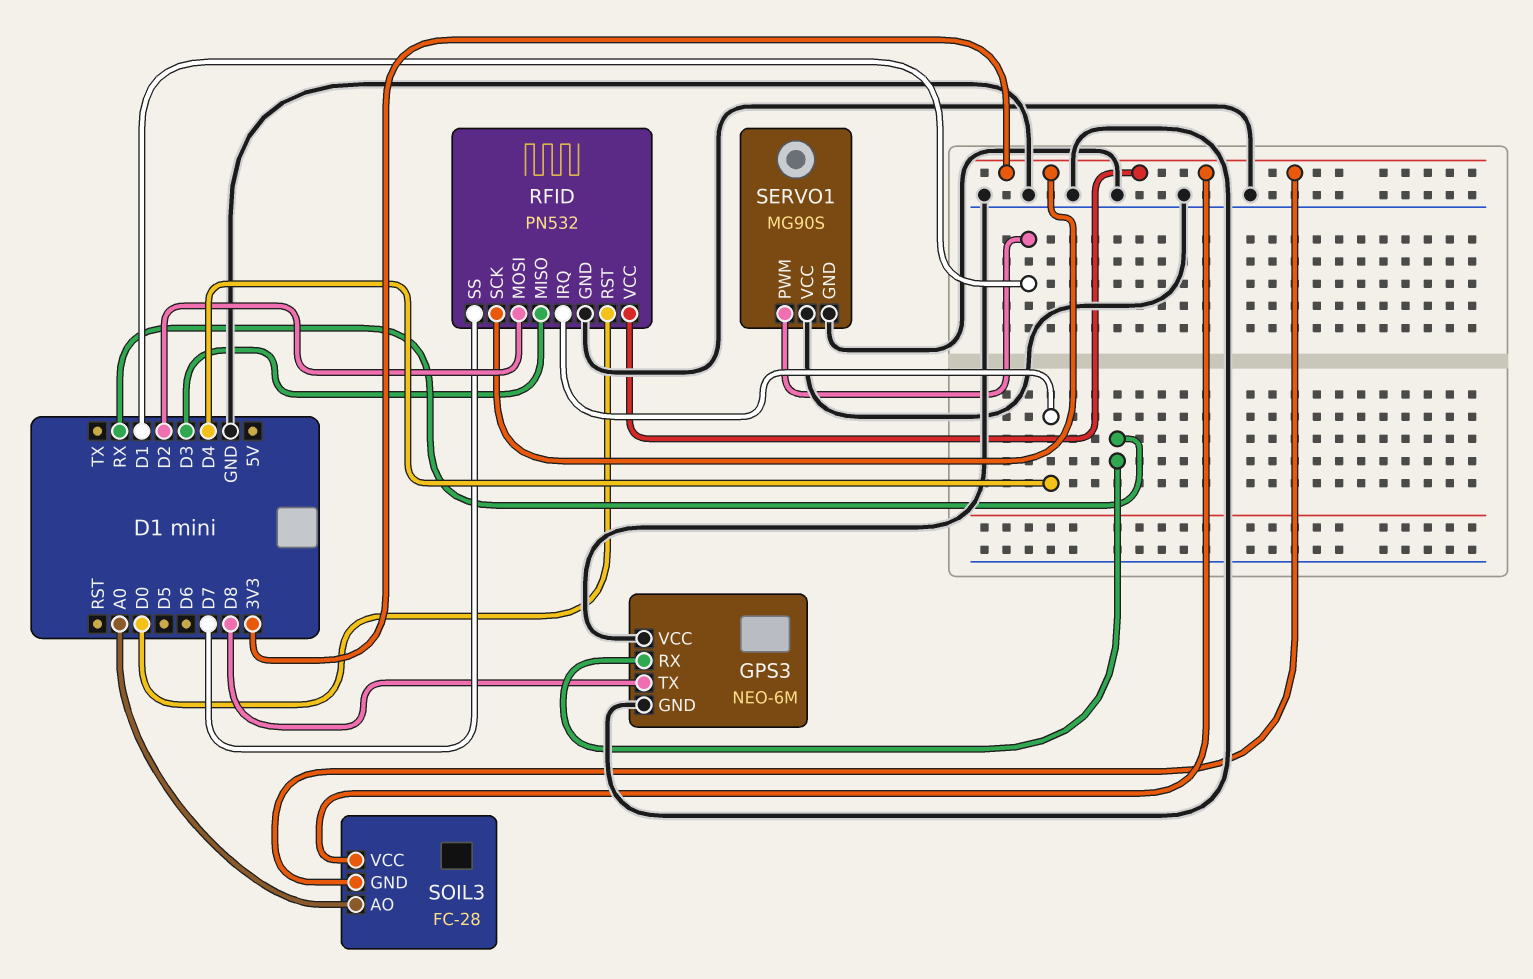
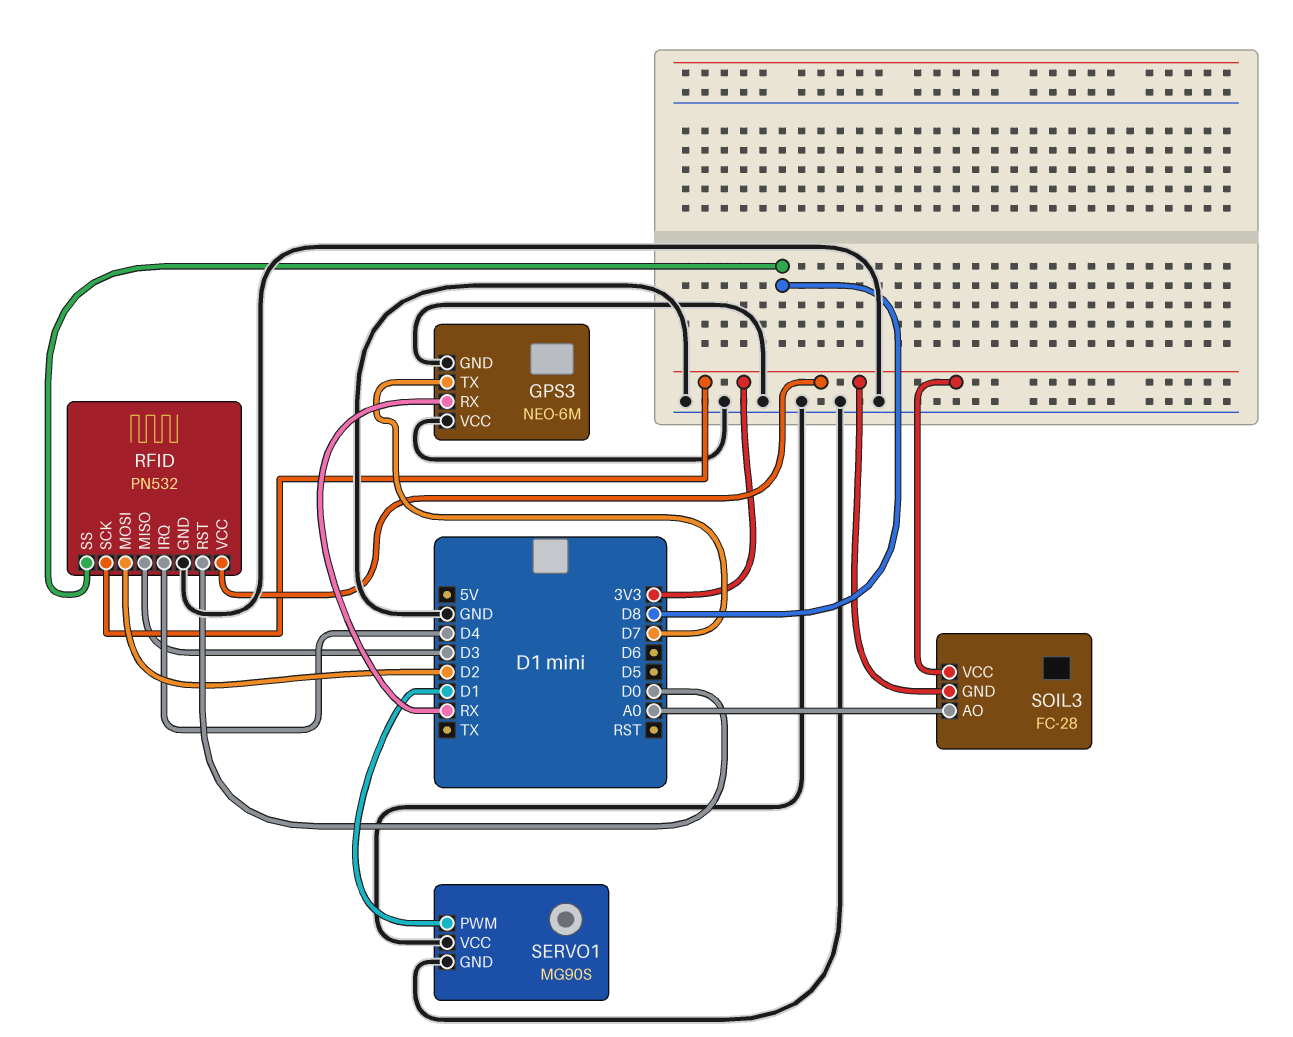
GPS3 pin TX: D8 -> D7
RFID pin SS: D7 -> D8

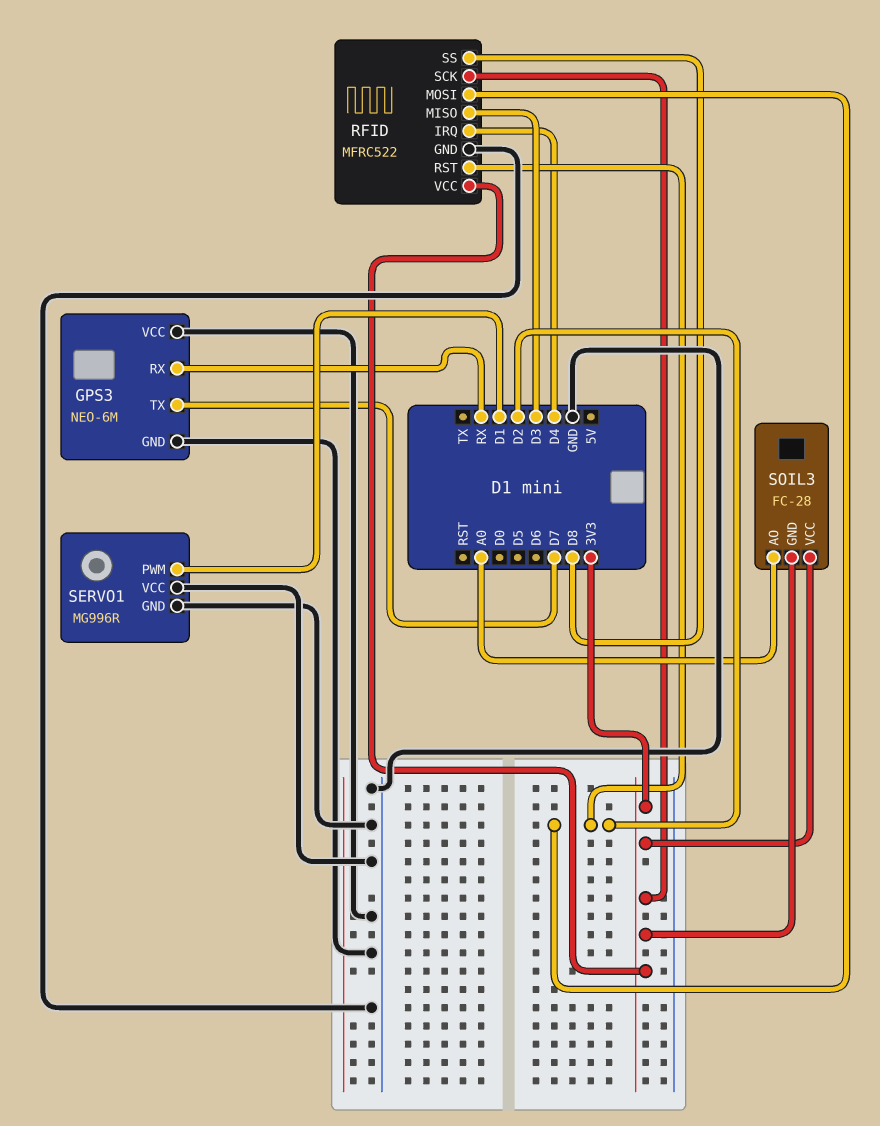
RFID: PN532 -> MFRC522
RFID pin RST: D0 -> D2
SERVO1: MG90S -> MG996R

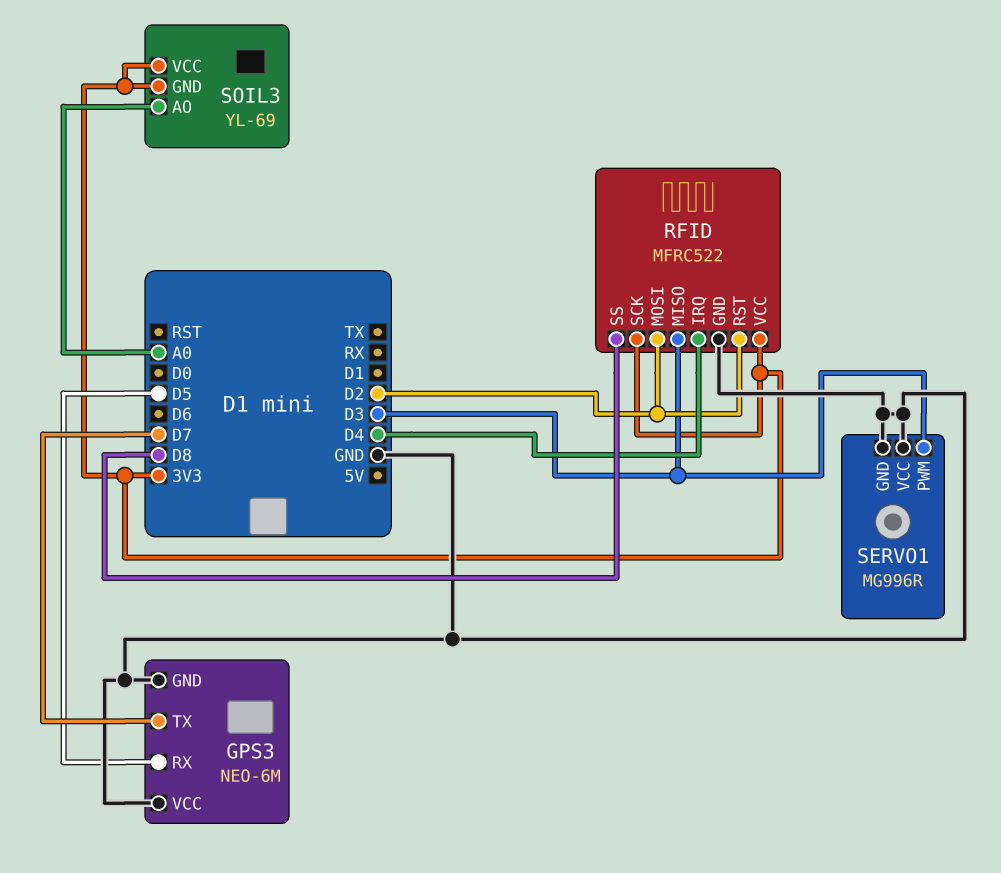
GPS3 pin RX: RX -> D5
SERVO1 pin PWM: D1 -> D3
SOIL3: FC-28 -> YL-69

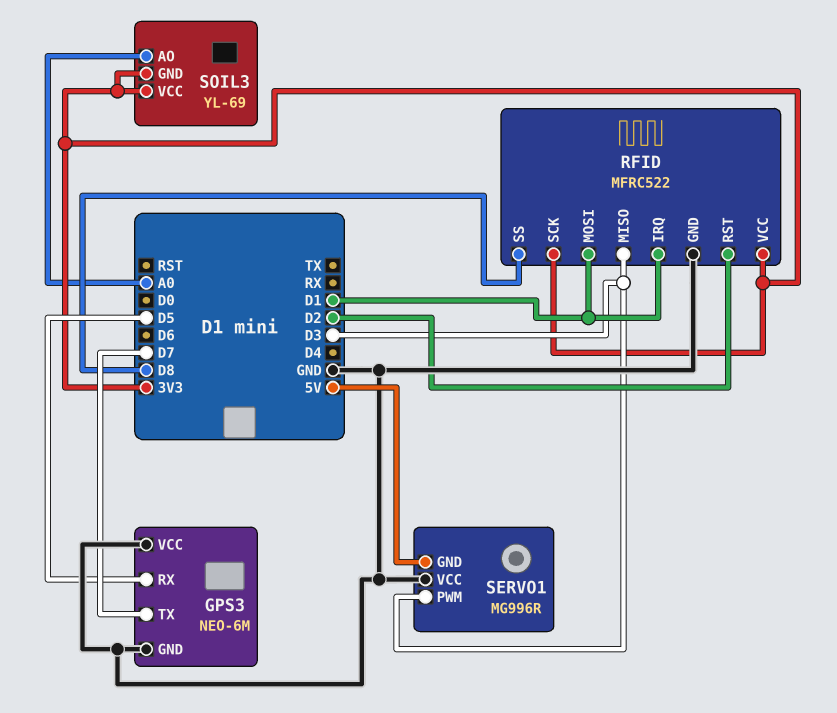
RFID pin IRQ: D4 -> D1
RFID pin MOSI: D2 -> D1
SERVO1 pin GND: GND -> 5V

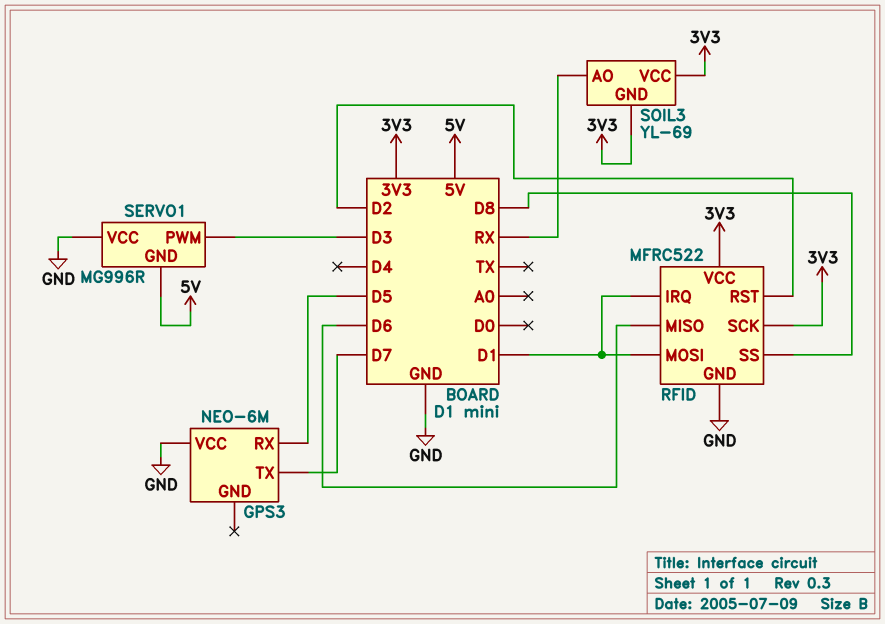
GPS3 pin GND: GND -> none
RFID pin MISO: D3 -> D6
SOIL3 pin AO: A0 -> RX

